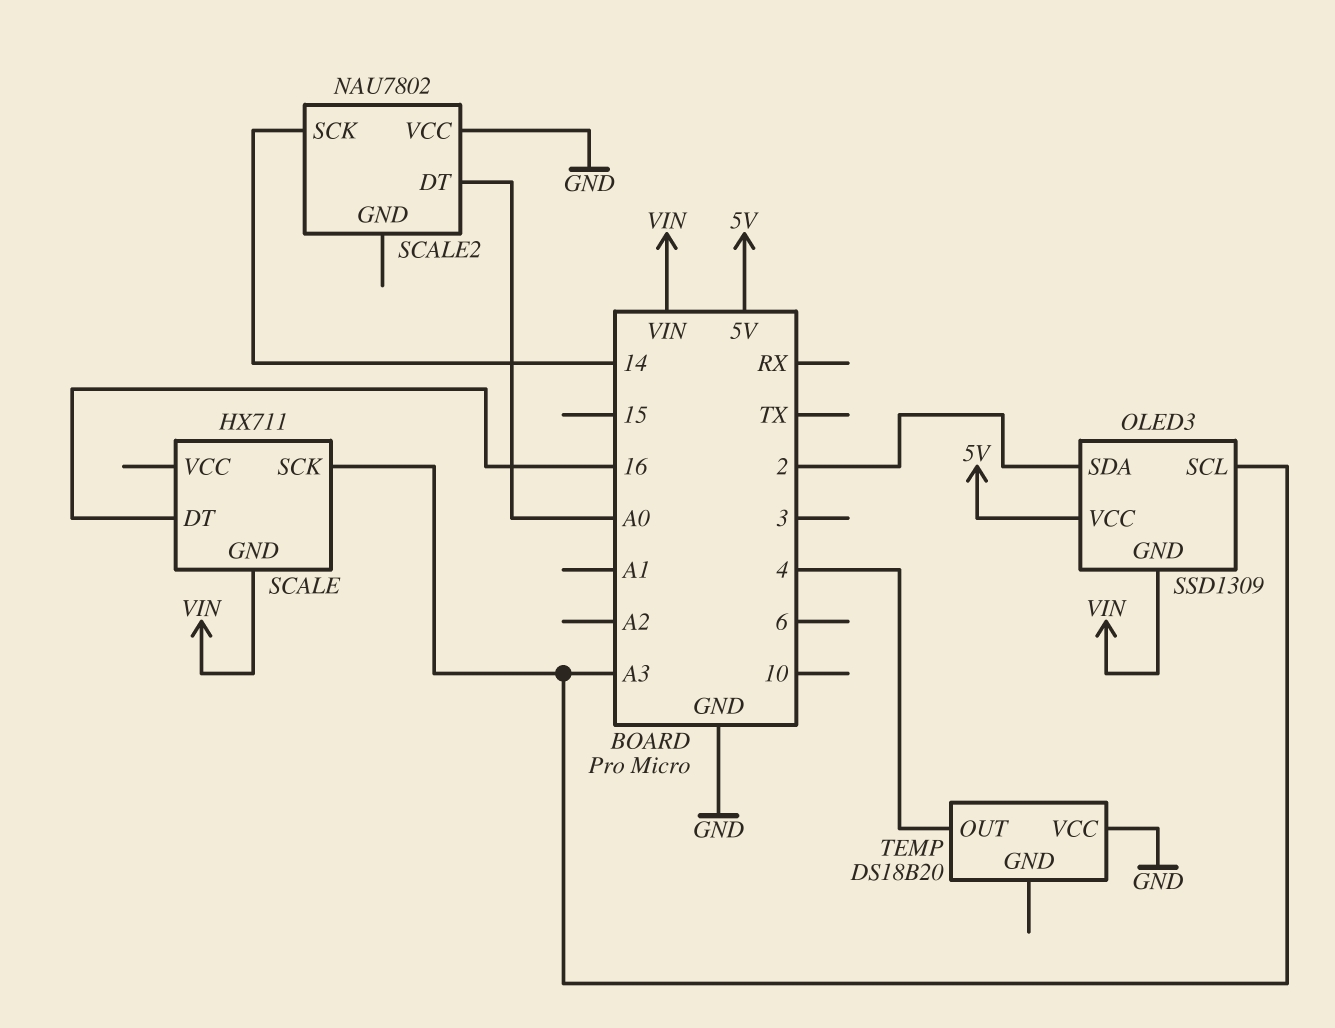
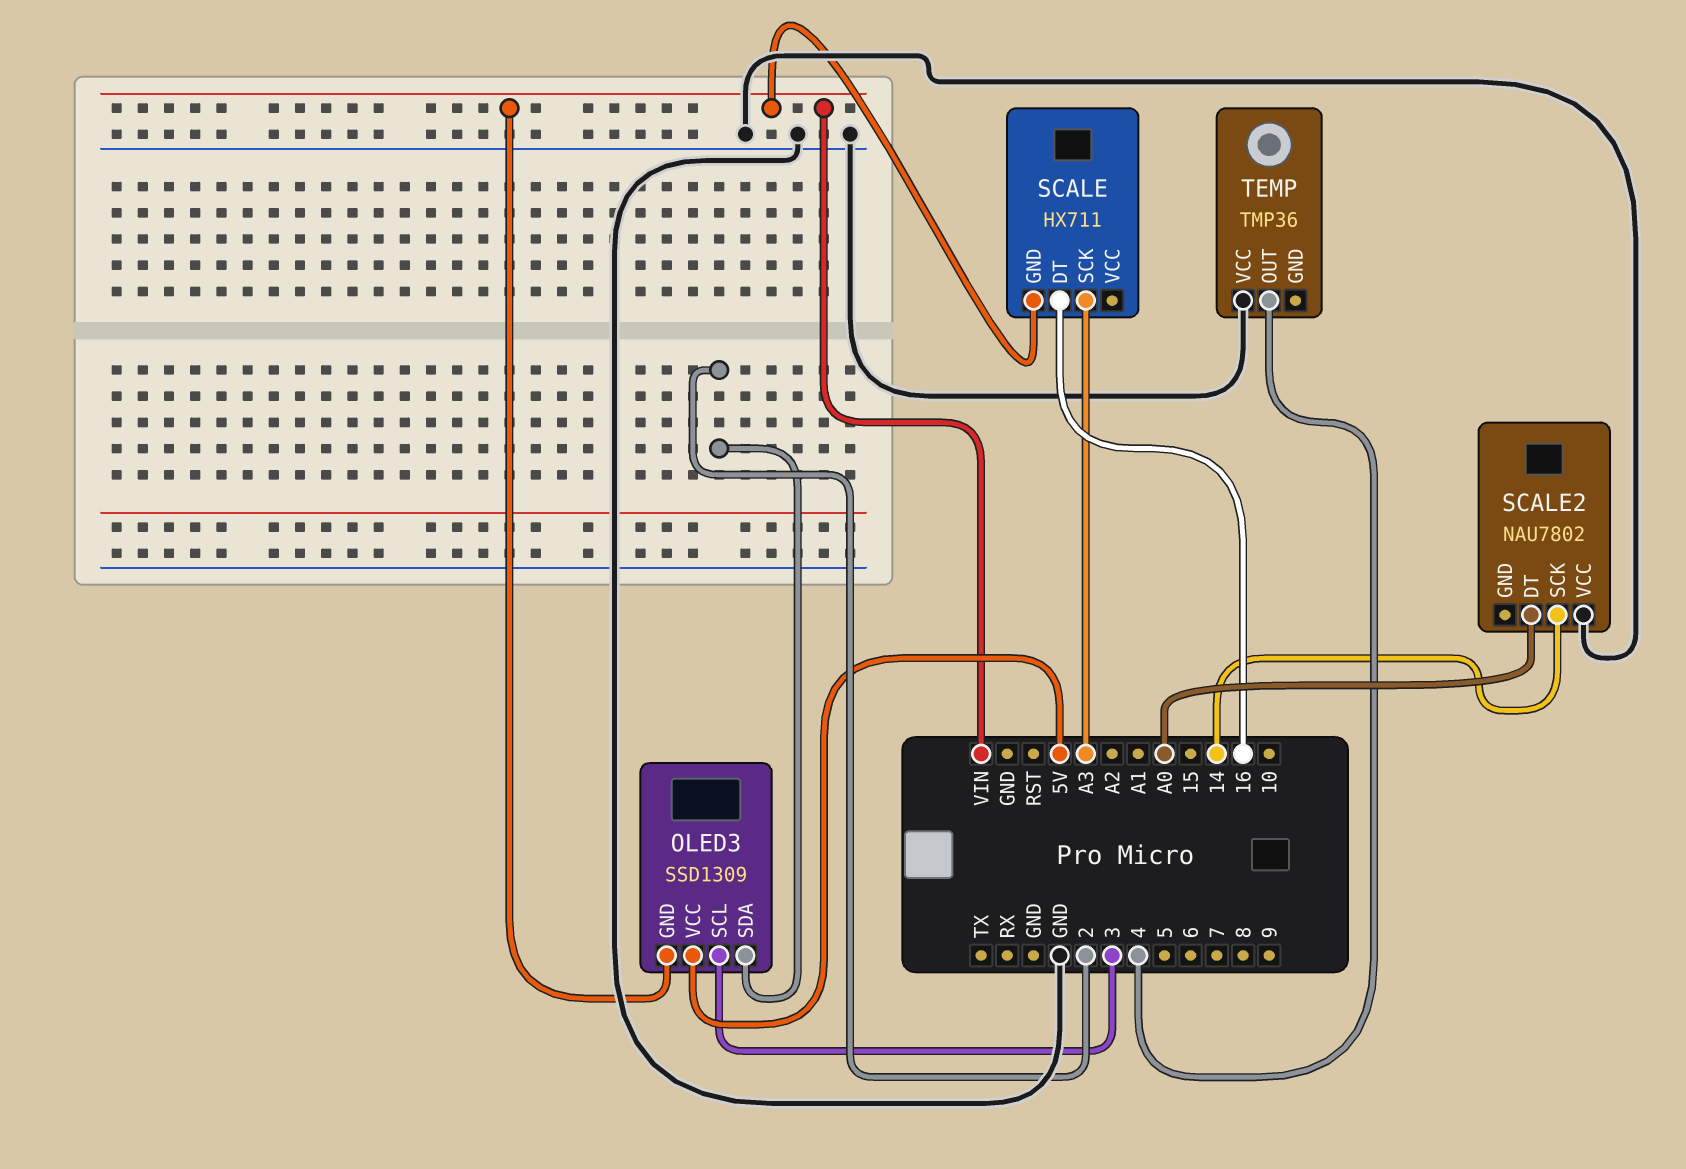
OLED3 pin SCL: A3 -> 3
TEMP: DS18B20 -> TMP36

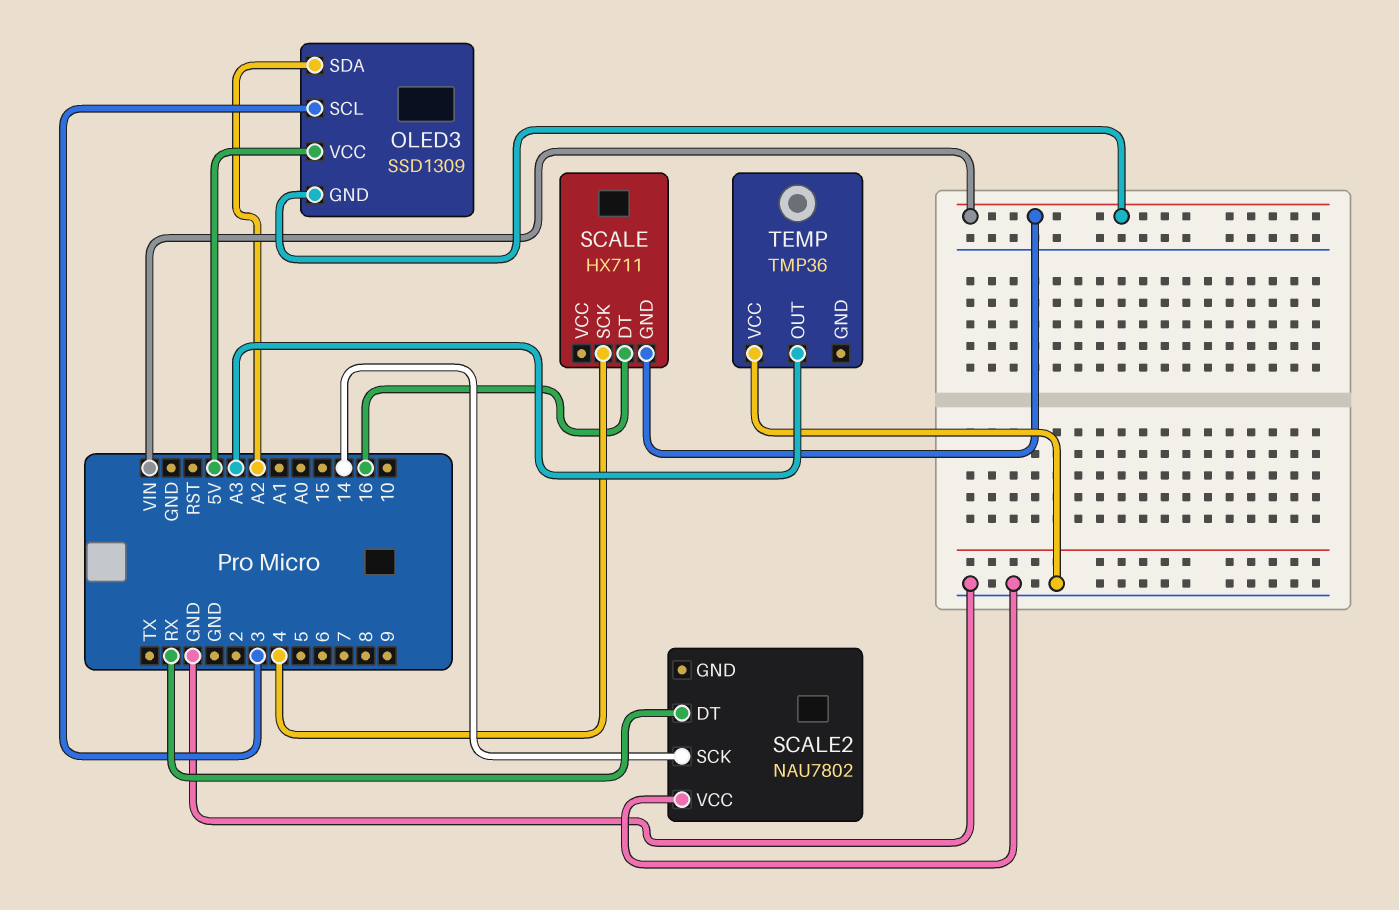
OLED3 pin SDA: 2 -> A2
SCALE pin SCK: A3 -> 4
SCALE2 pin DT: A0 -> RX
TEMP pin OUT: 4 -> A3

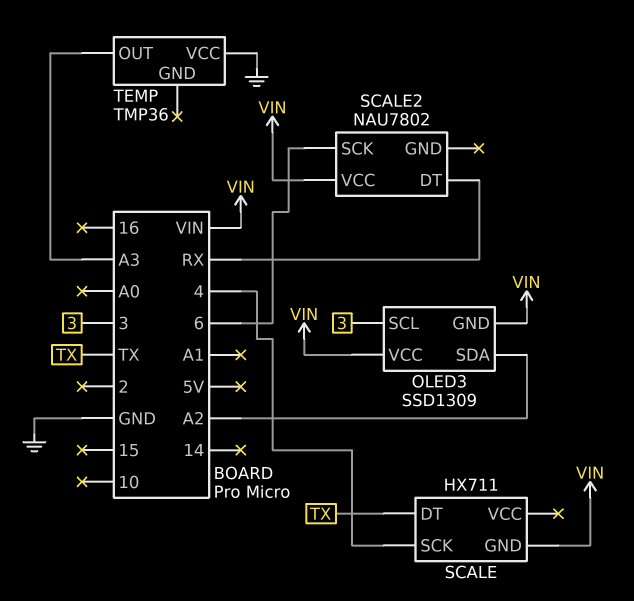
OLED3 pin VCC: 5V -> VIN
SCALE pin DT: 16 -> TX
SCALE2 pin SCK: 14 -> 6
SCALE2 pin VCC: GND -> VIN

